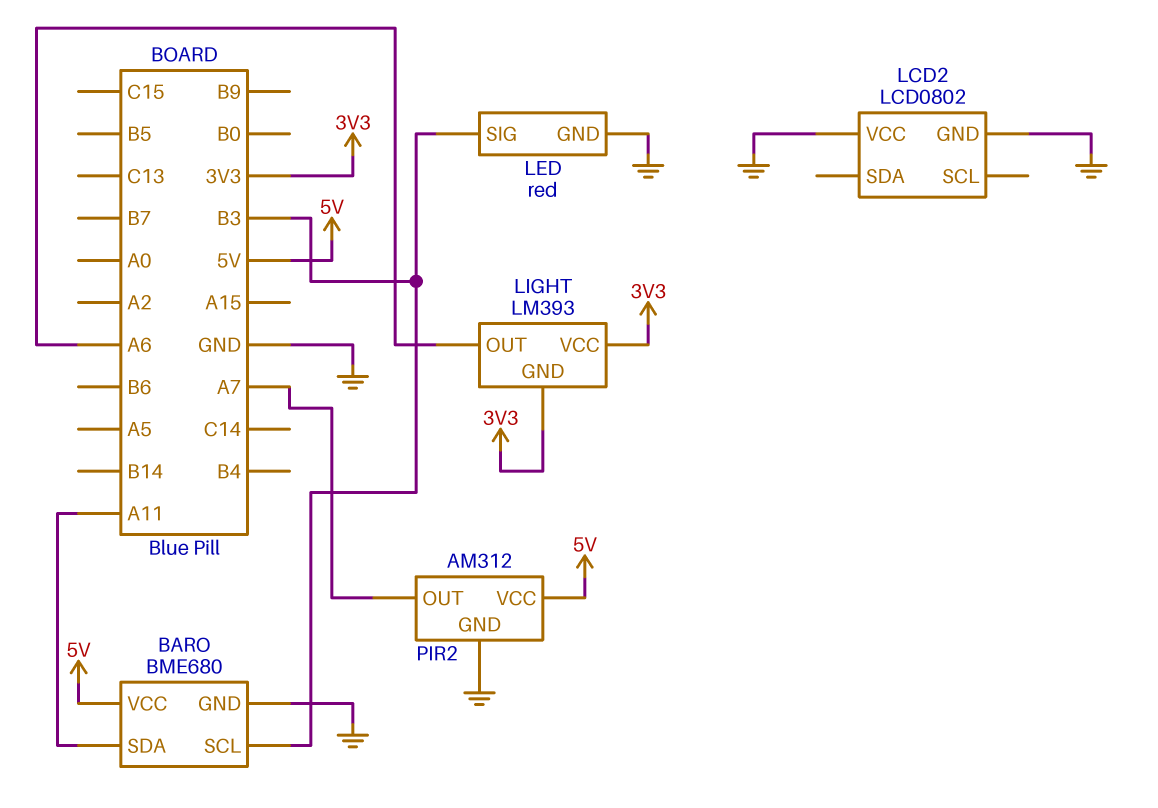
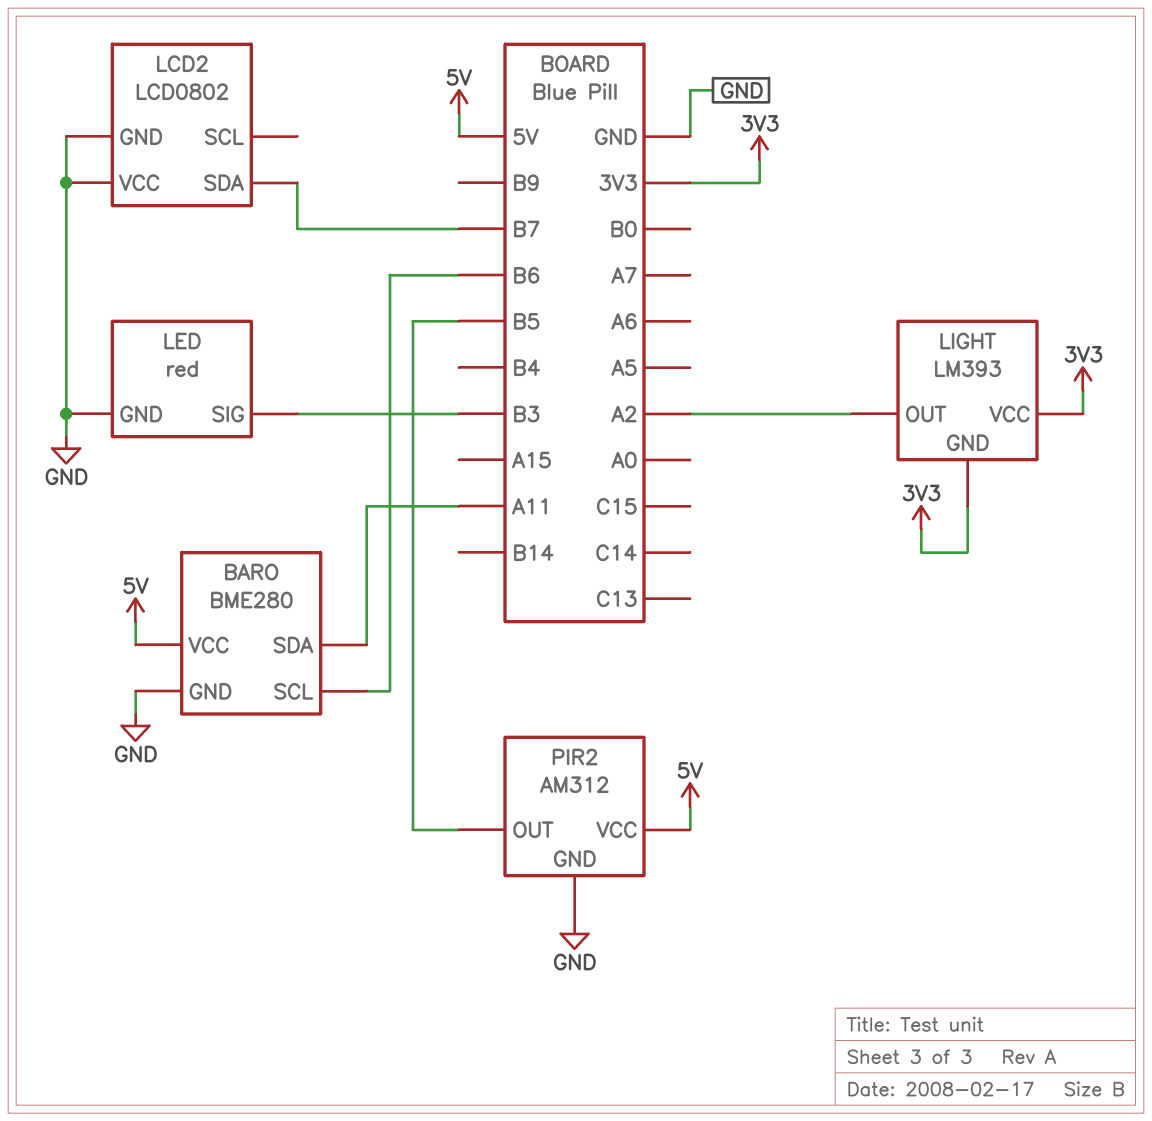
BARO: BME680 -> BME280
BARO pin SCL: B3 -> B6
LCD2 pin SDA: none -> B7
LIGHT pin OUT: A6 -> A2
PIR2 pin OUT: A7 -> B5

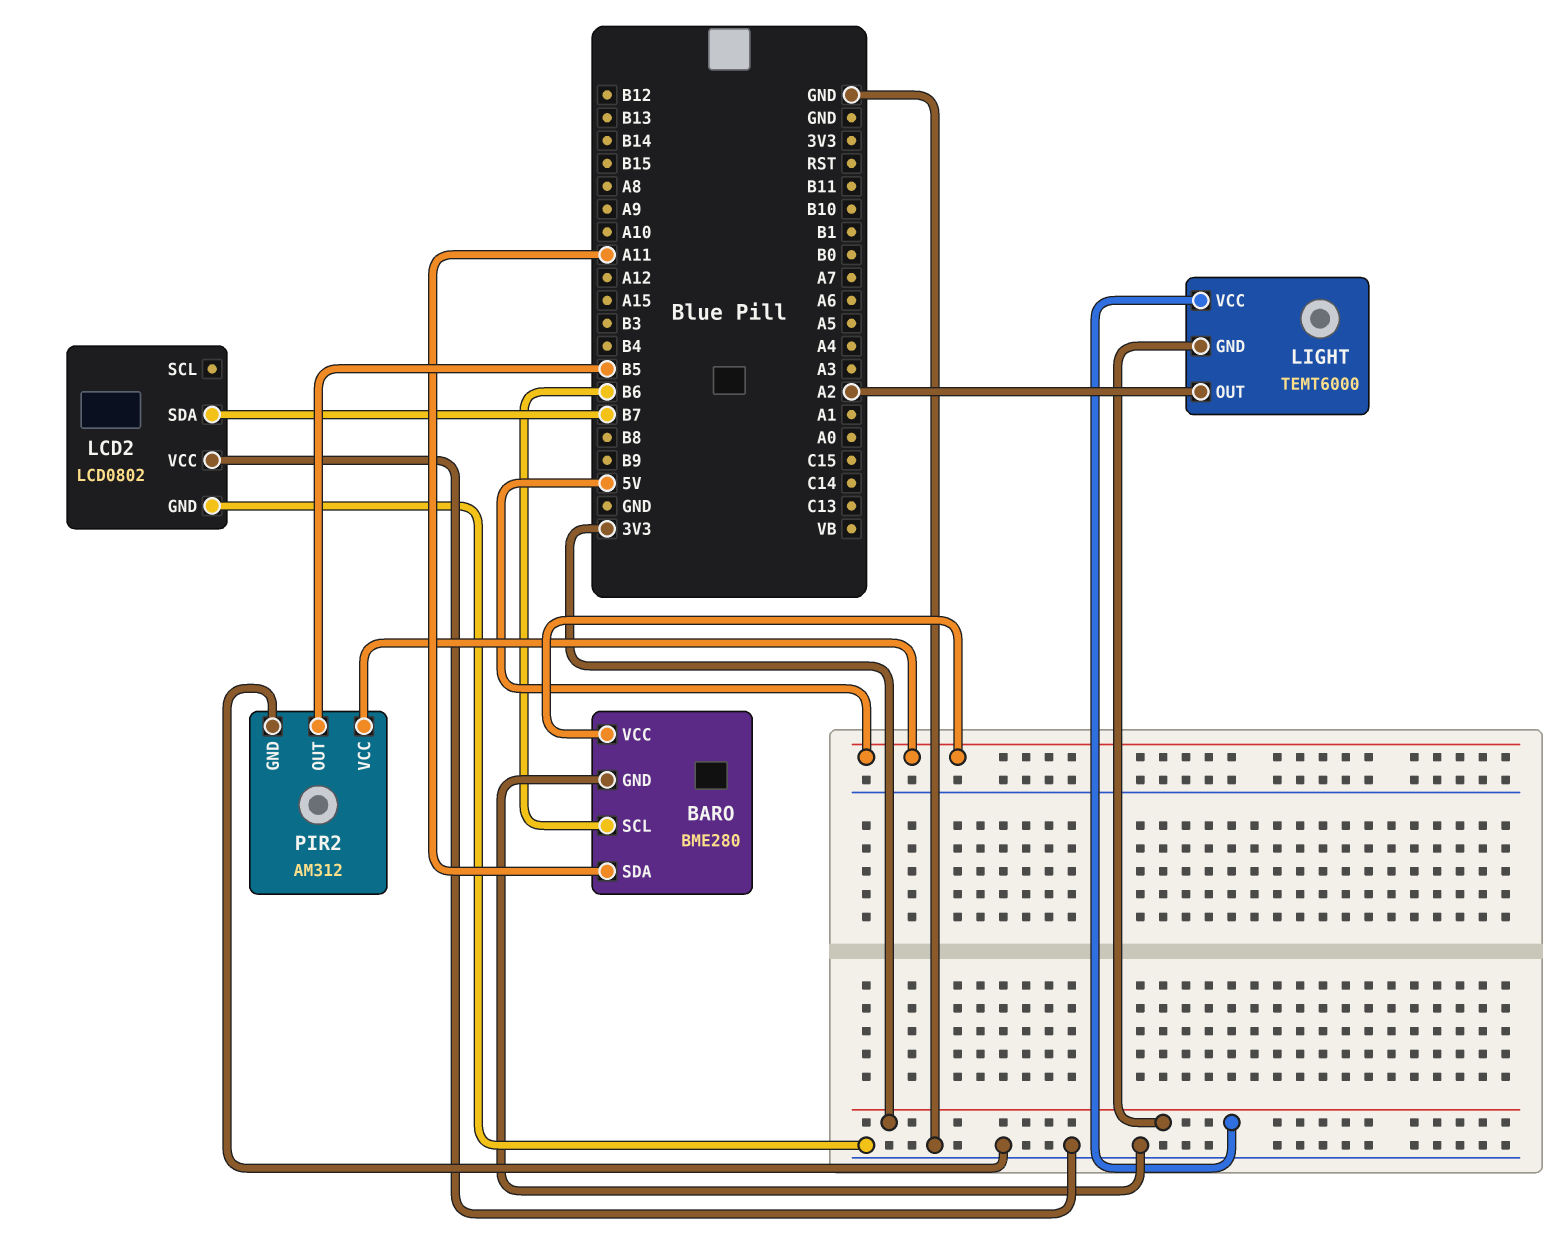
LED: red -> none
LED pin GND: GND -> none
LED pin SIG: B3 -> none
LIGHT: LM393 -> TEMT6000

